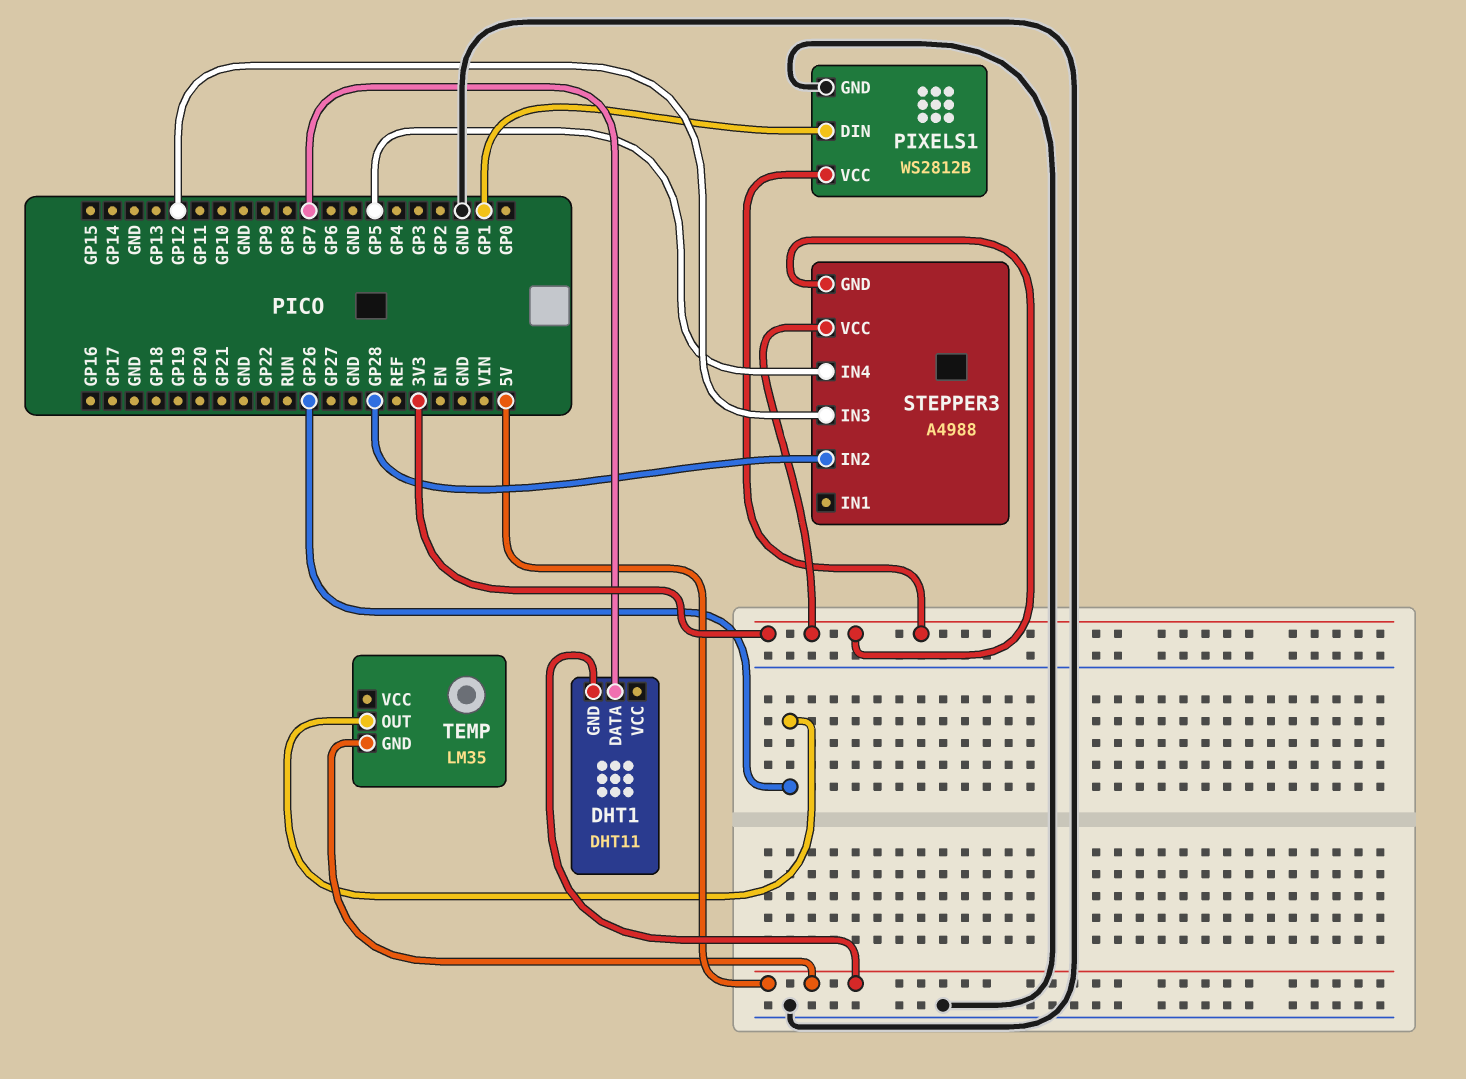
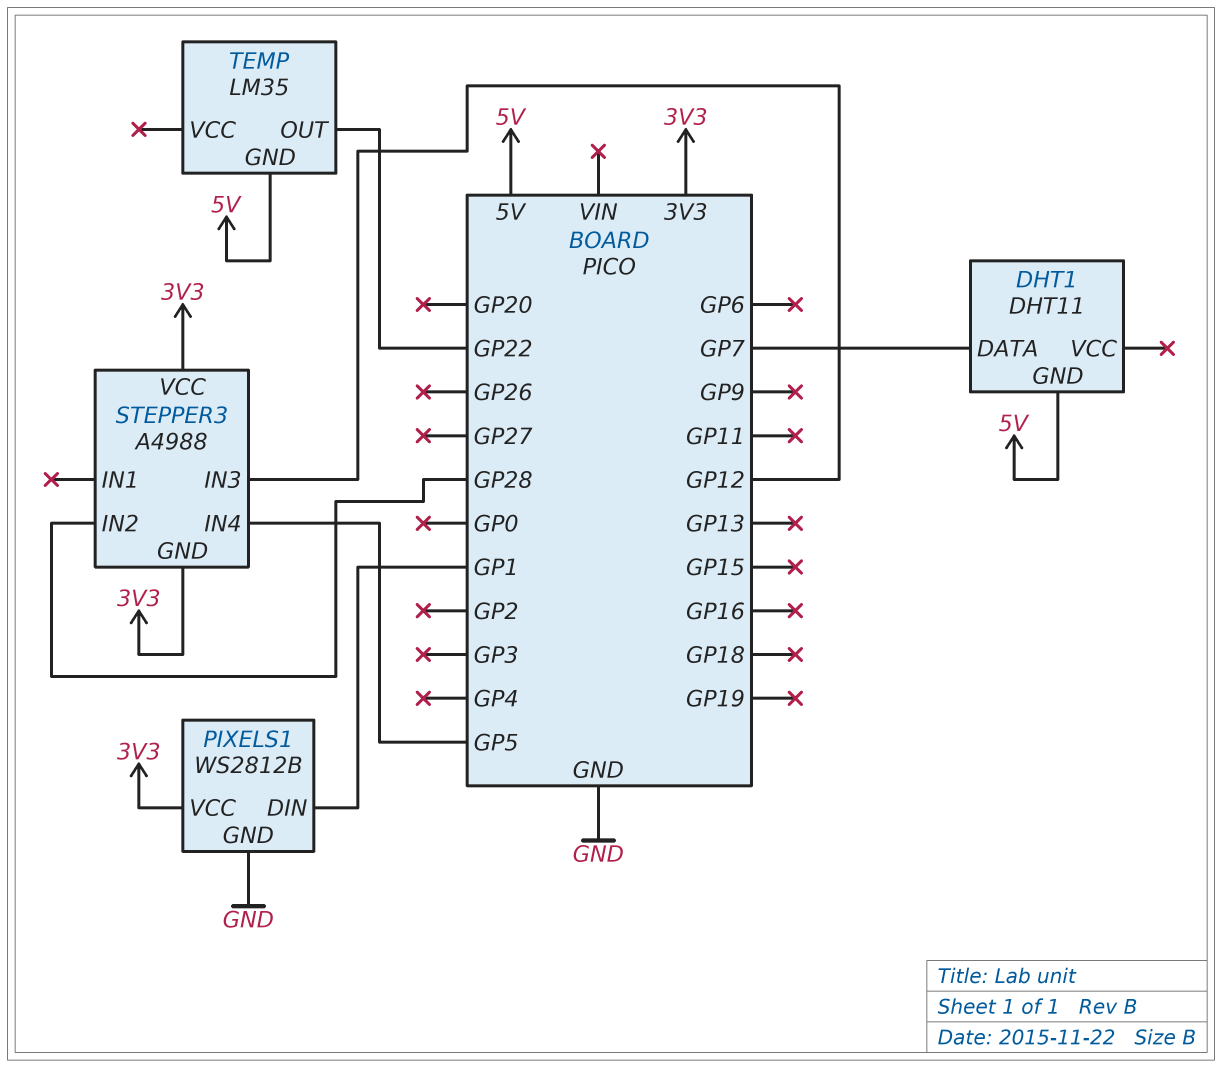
TEMP pin OUT: GP26 -> GP22

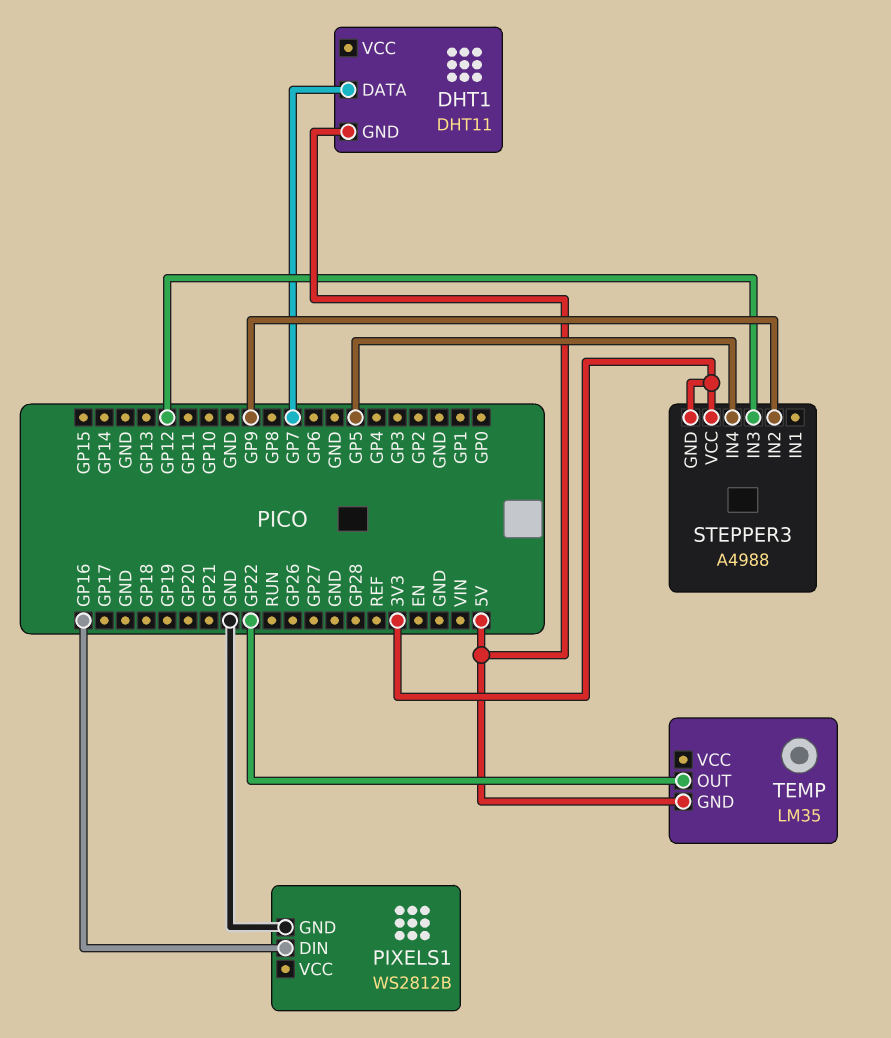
PIXELS1 pin DIN: GP1 -> GP16
PIXELS1 pin VCC: 3V3 -> none
STEPPER3 pin IN2: GP28 -> GP9

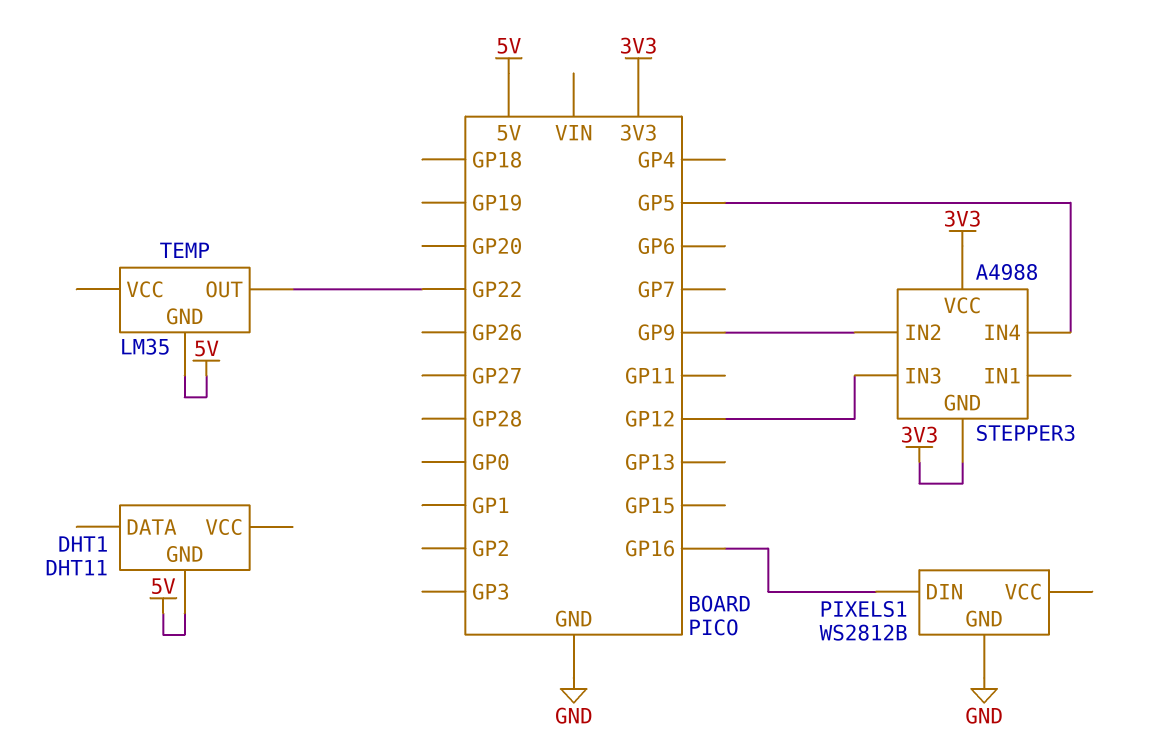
DHT1 pin DATA: GP7 -> none

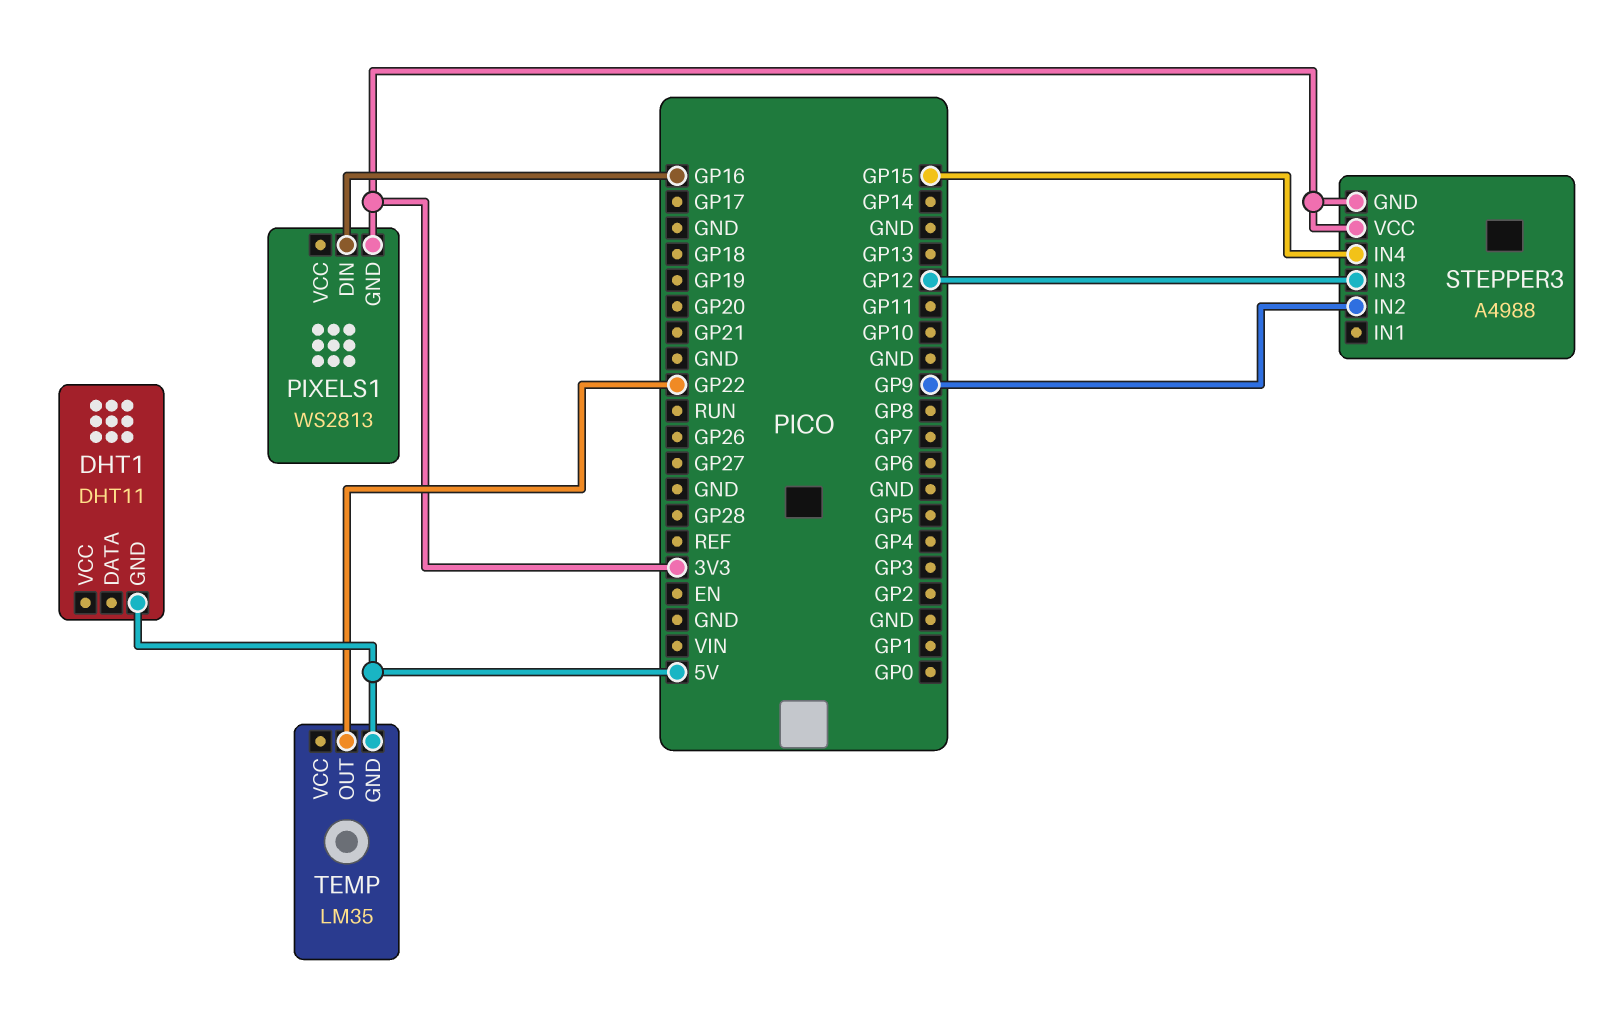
PIXELS1: WS2812B -> WS2813
PIXELS1 pin GND: GND -> 3V3
STEPPER3 pin IN4: GP5 -> GP15

